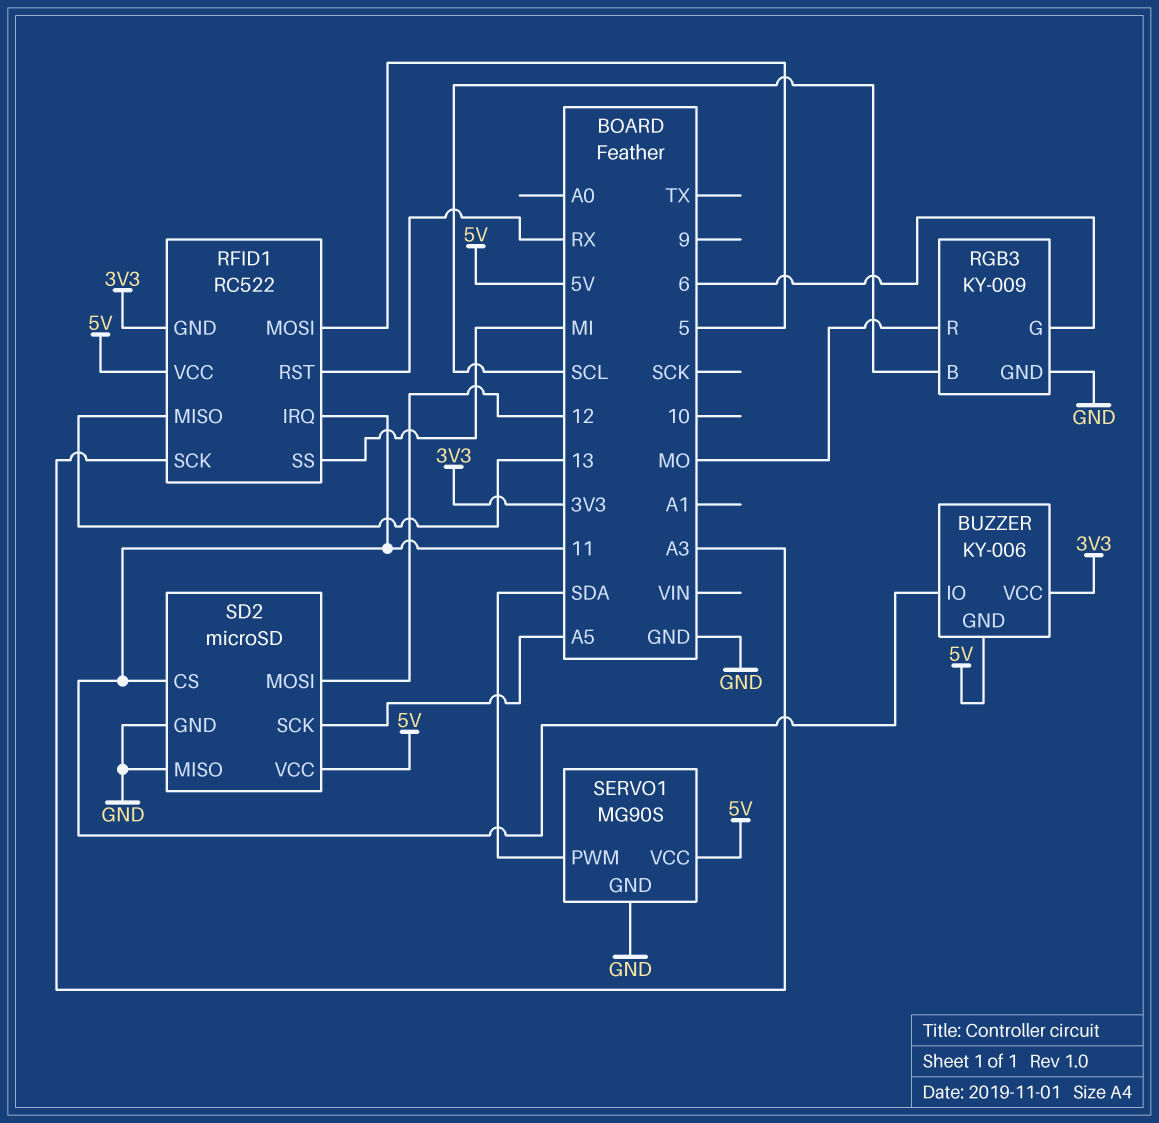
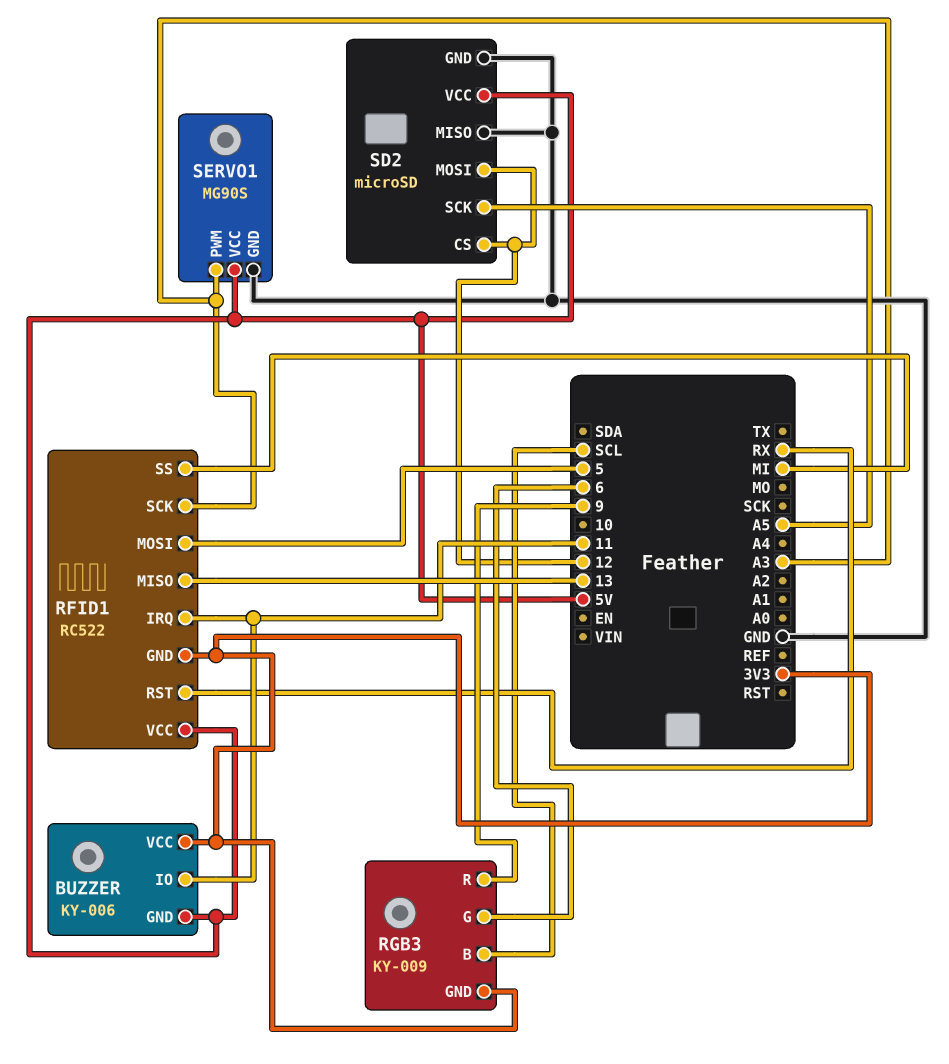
RGB3 pin GND: GND -> 3V3
RGB3 pin R: MO -> 9
SD2 pin CS: 11 -> 12
SERVO1 pin PWM: SDA -> A3

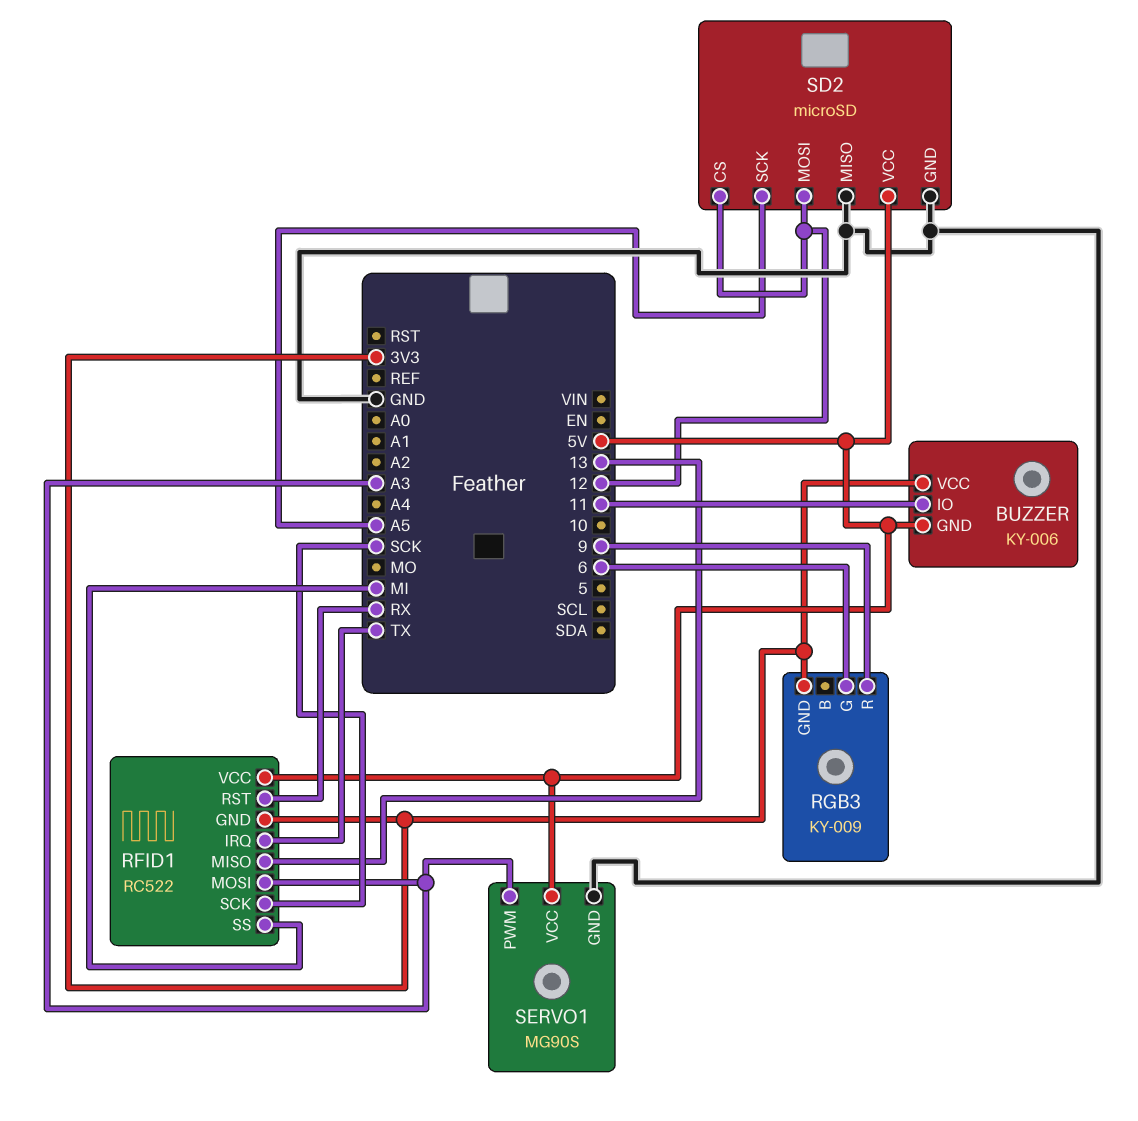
RFID1 pin IRQ: 11 -> TX
RFID1 pin MOSI: 5 -> A3
RFID1 pin SCK: A3 -> SCK
RGB3 pin B: SCL -> none

